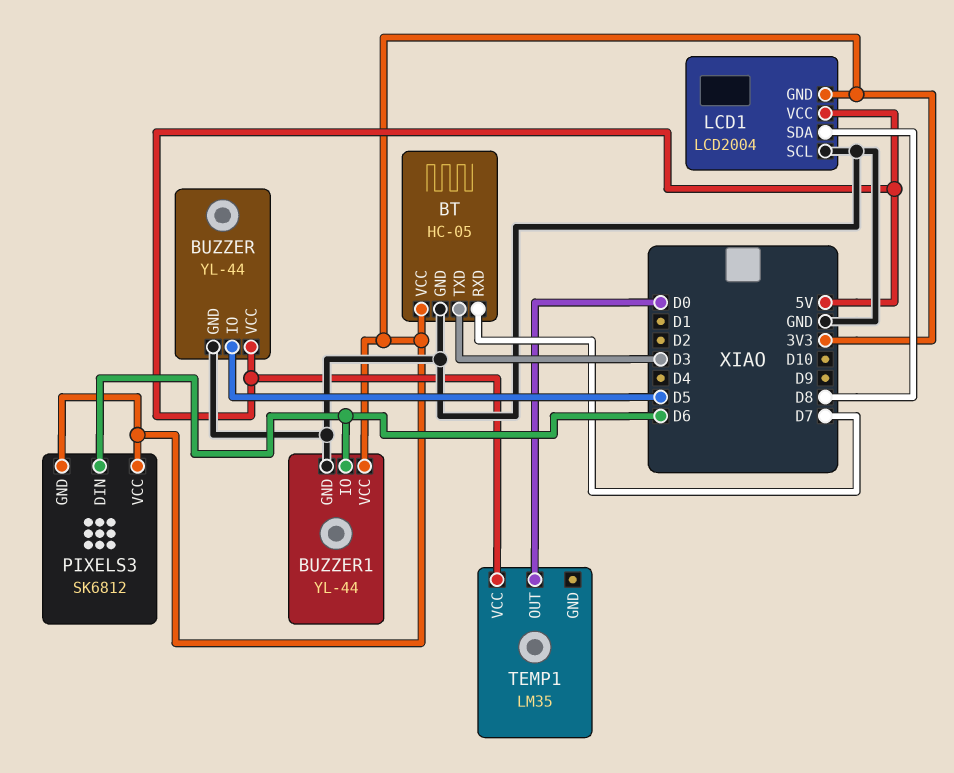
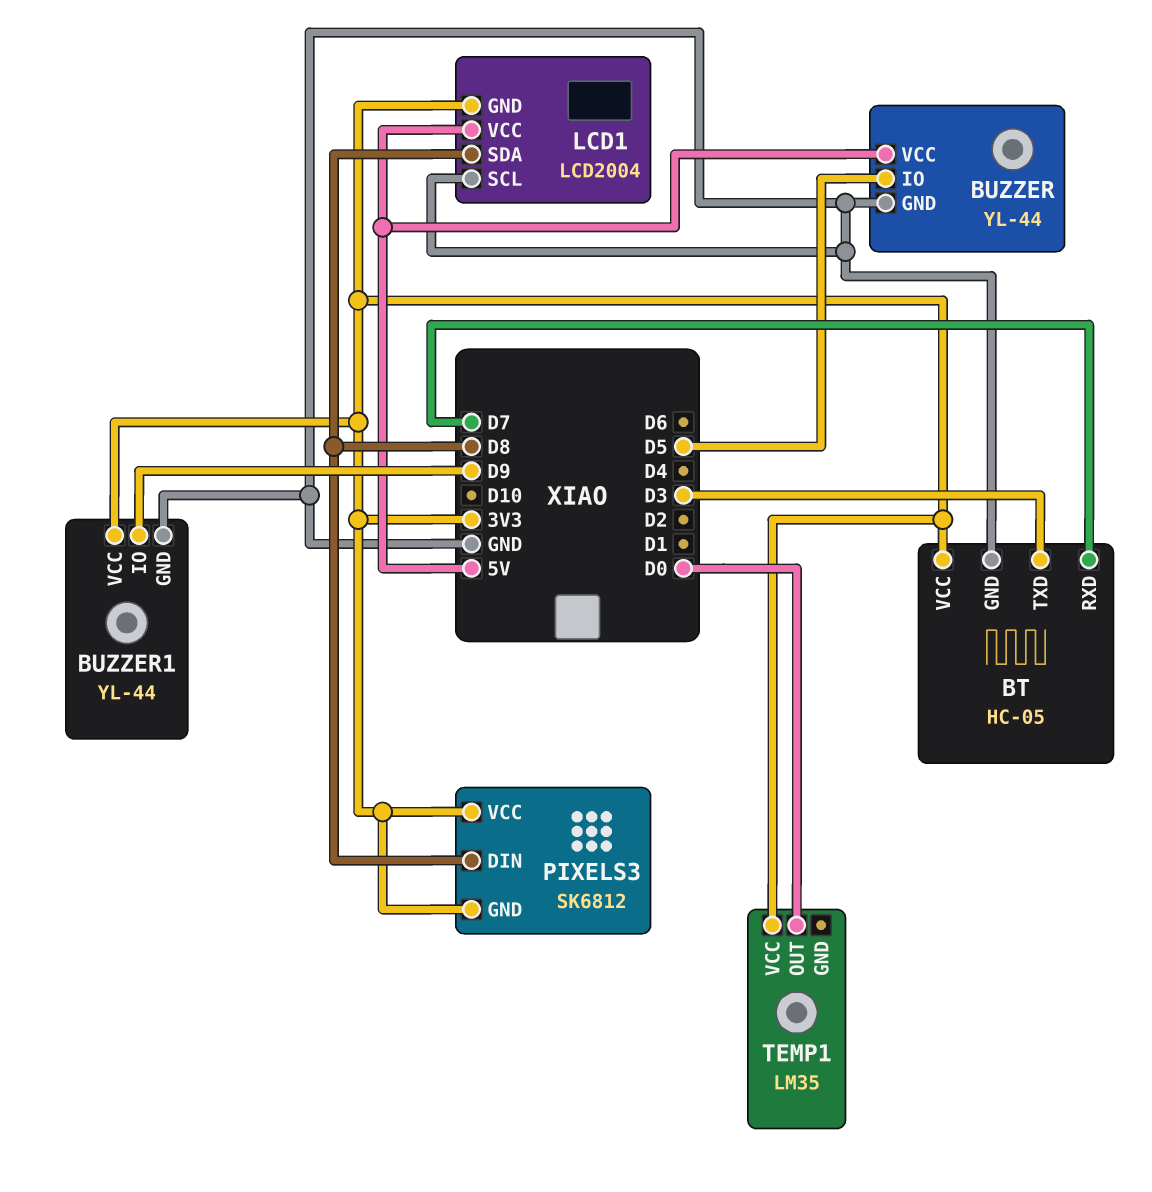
BUZZER1 pin IO: D6 -> D9
PIXELS3 pin DIN: D6 -> D8
TEMP1 pin VCC: 5V -> 3V3

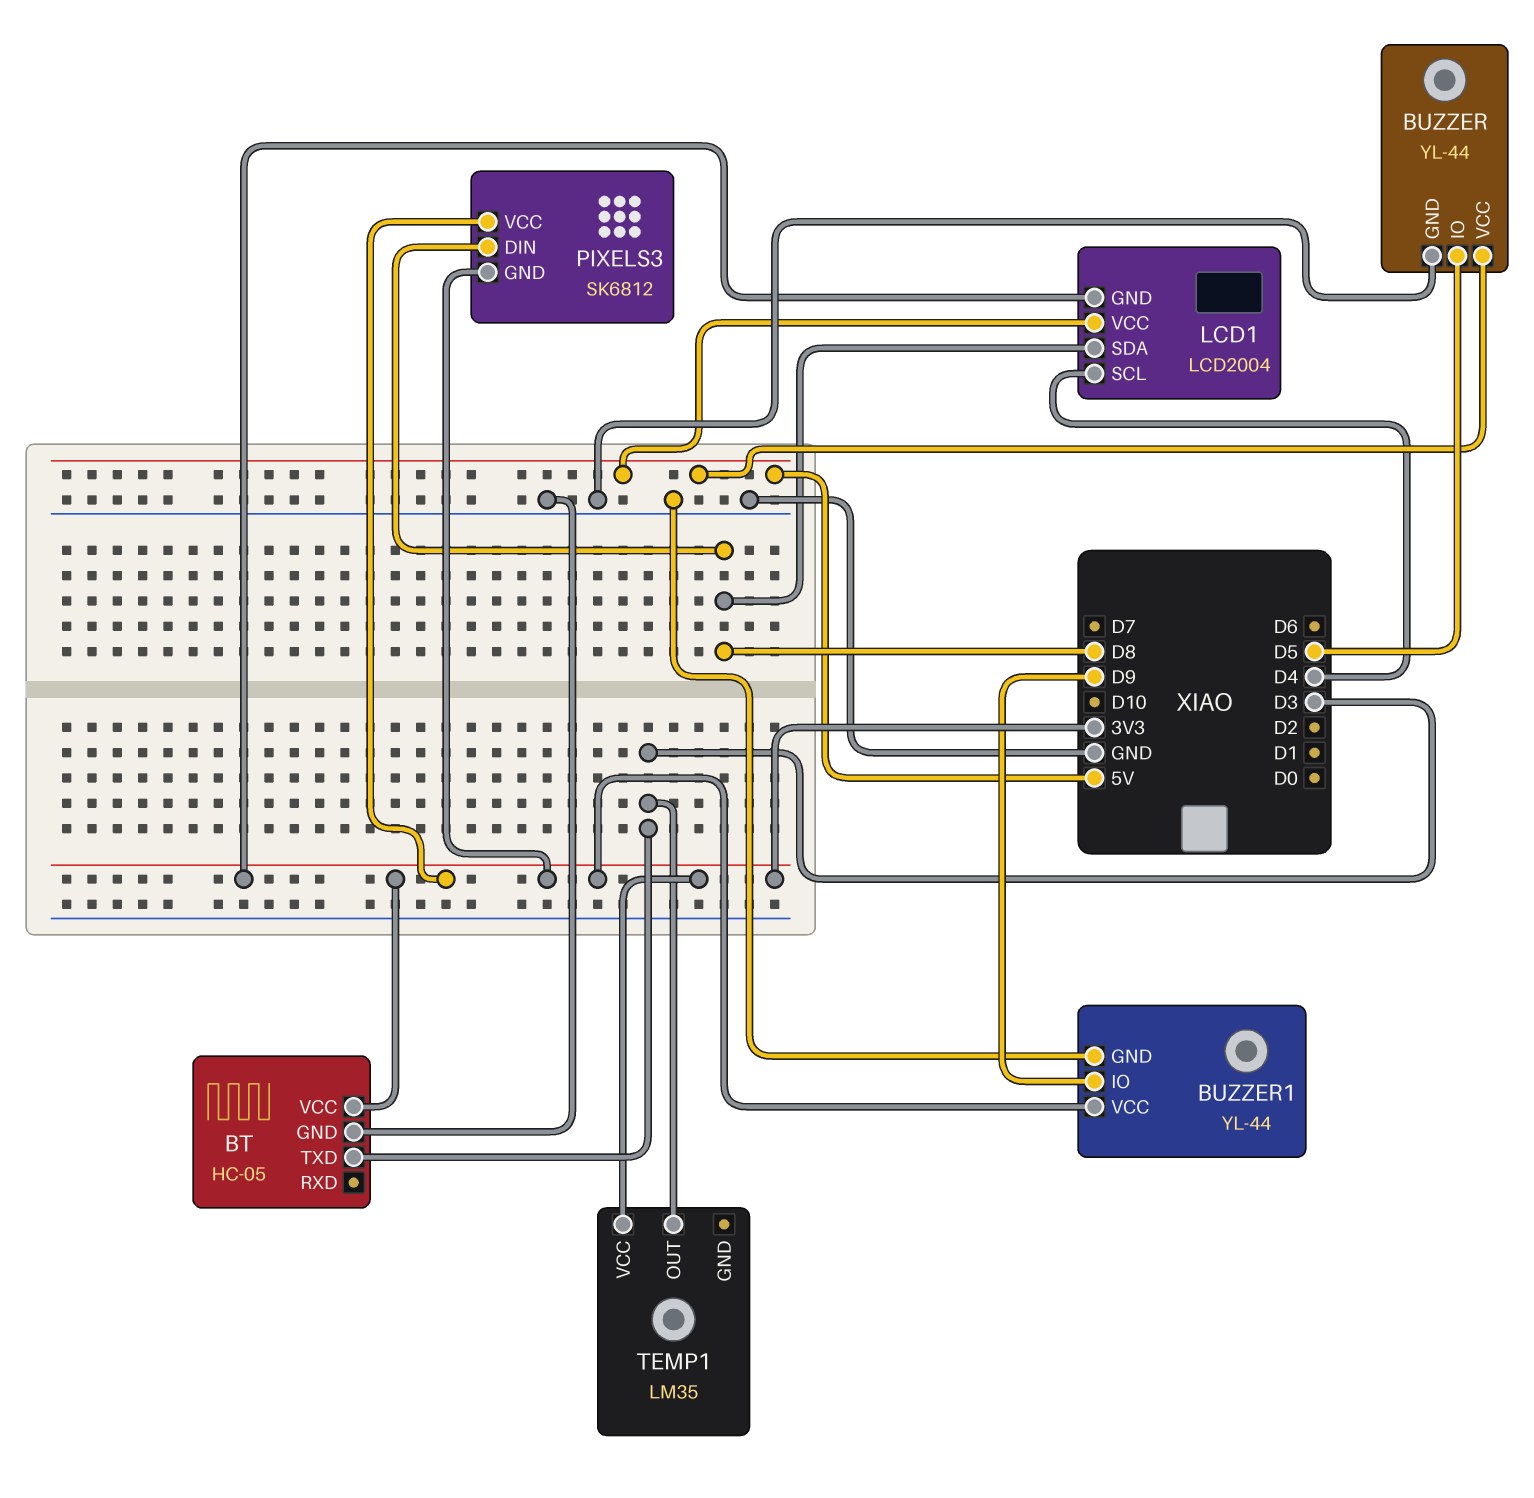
BT pin RXD: D7 -> none
LCD1 pin SCL: GND -> D4
TEMP1 pin OUT: D0 -> D3

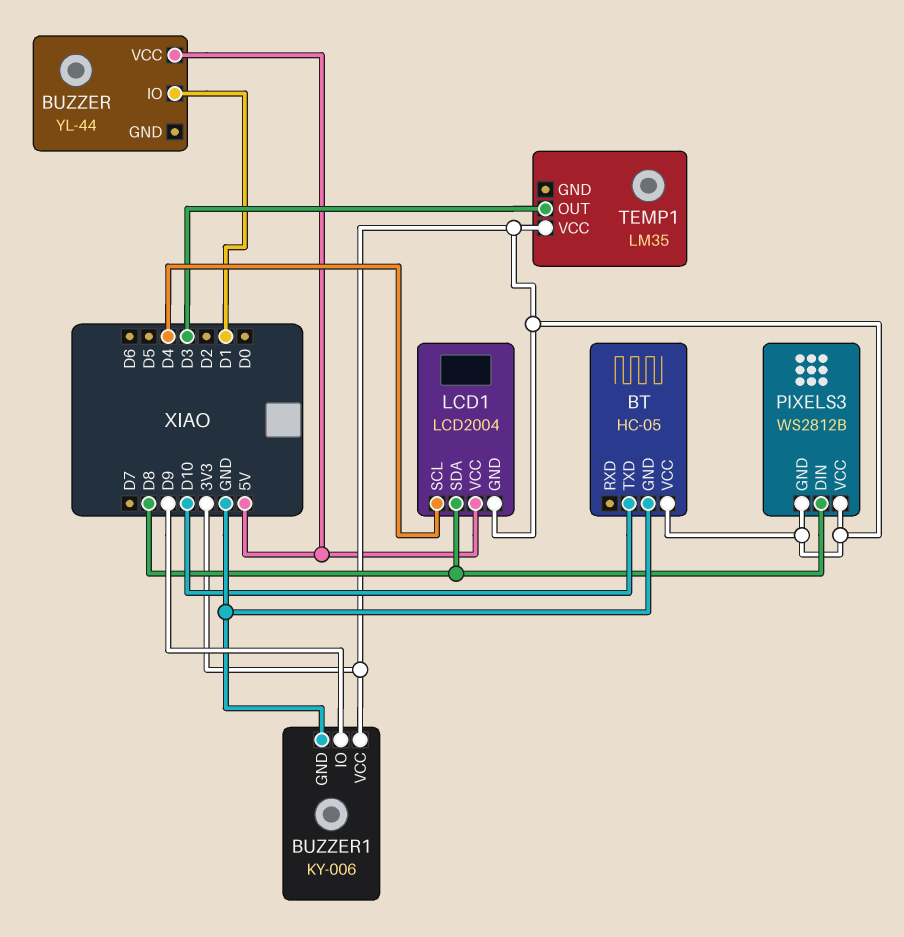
BT pin TXD: D3 -> D10
BUZZER pin GND: GND -> none
BUZZER pin IO: D5 -> D1
BUZZER1: YL-44 -> KY-006
PIXELS3: SK6812 -> WS2812B

